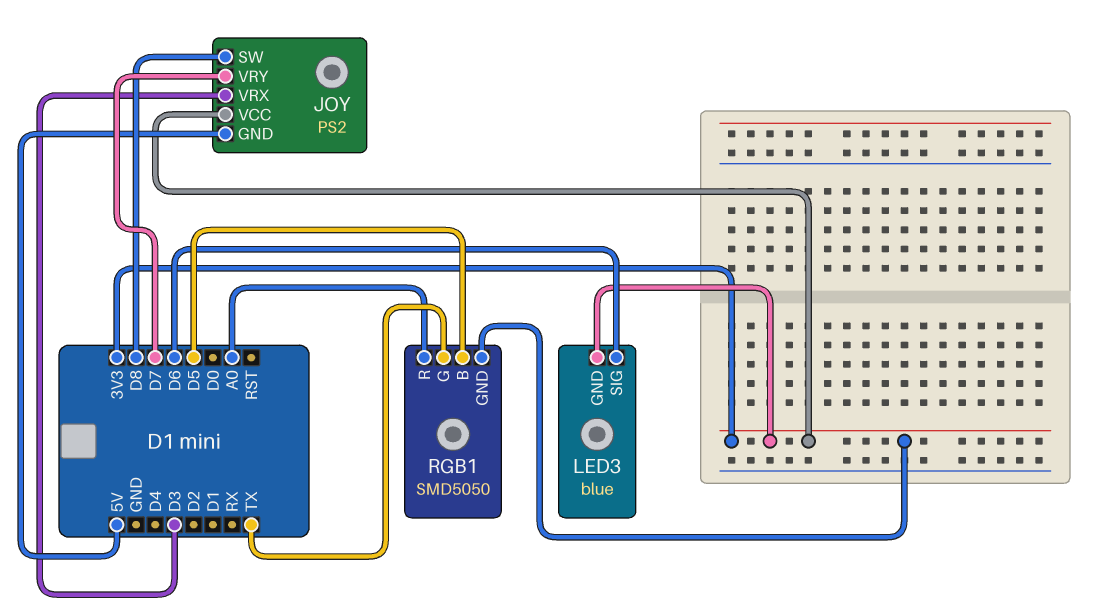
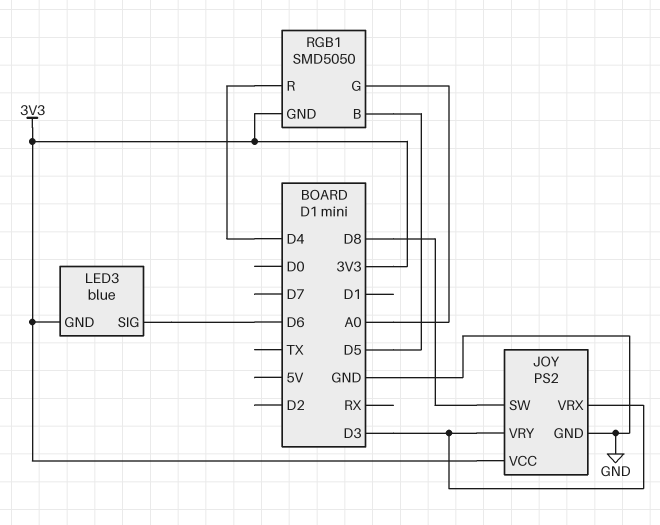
JOY pin GND: 5V -> GND
JOY pin VRY: D7 -> D3
RGB1 pin G: TX -> A0
RGB1 pin R: A0 -> D4

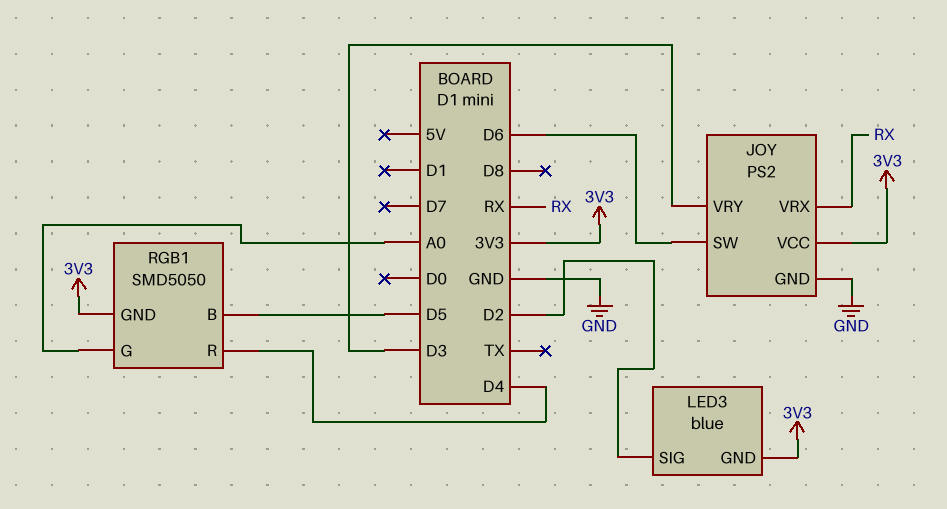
JOY pin SW: D8 -> D6
JOY pin VRX: D3 -> RX
LED3 pin SIG: D6 -> D2

